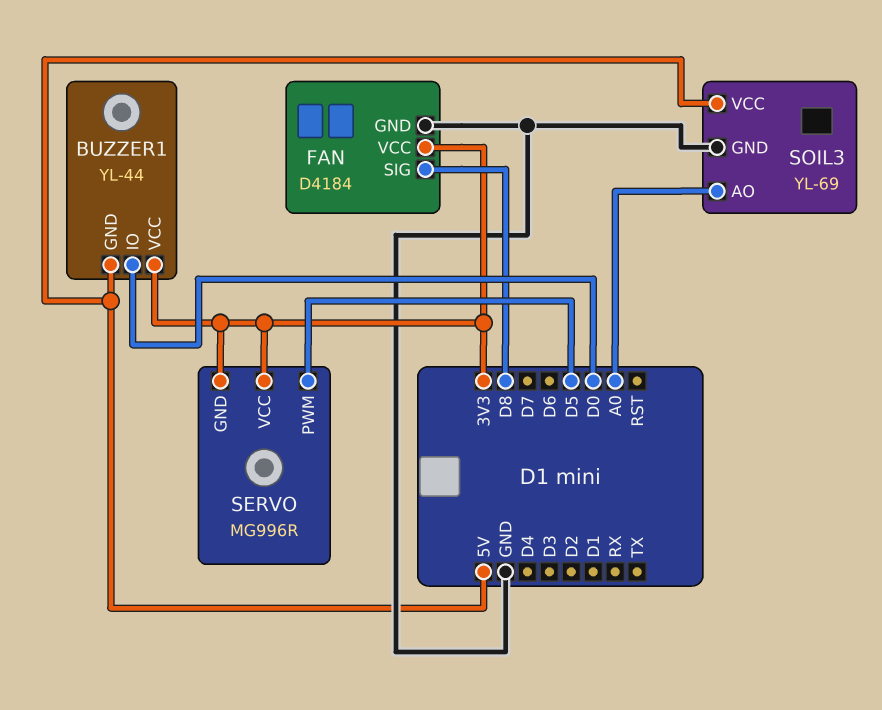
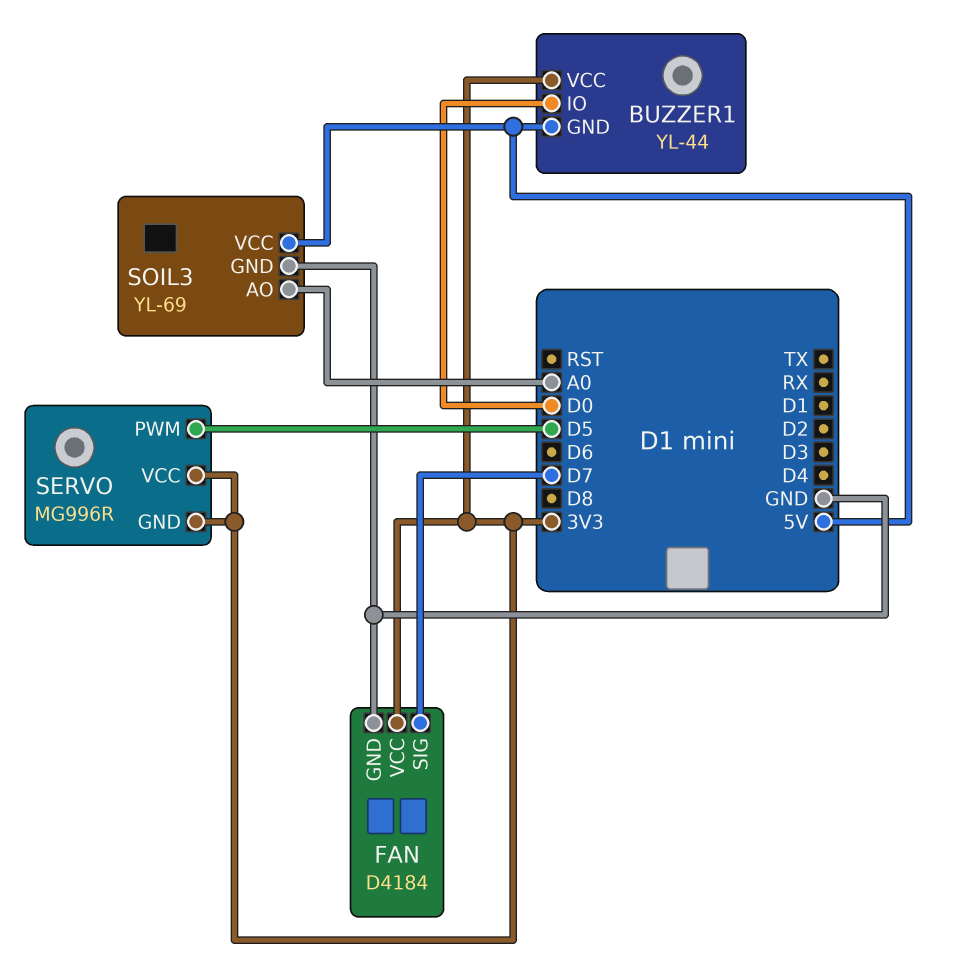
FAN pin SIG: D8 -> D7

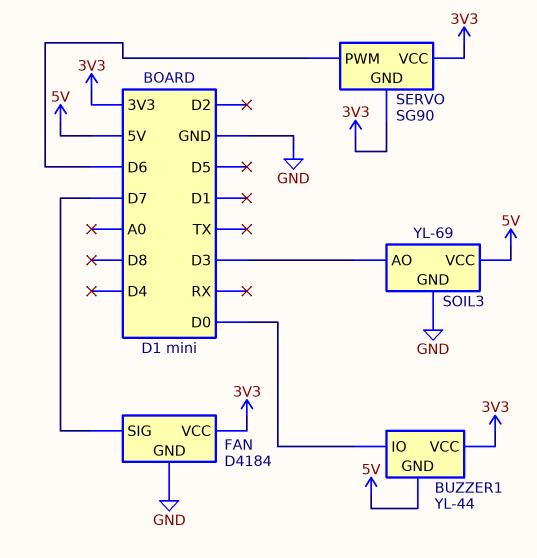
SERVO: MG996R -> SG90
SERVO pin PWM: D5 -> D6
SOIL3 pin AO: A0 -> D3

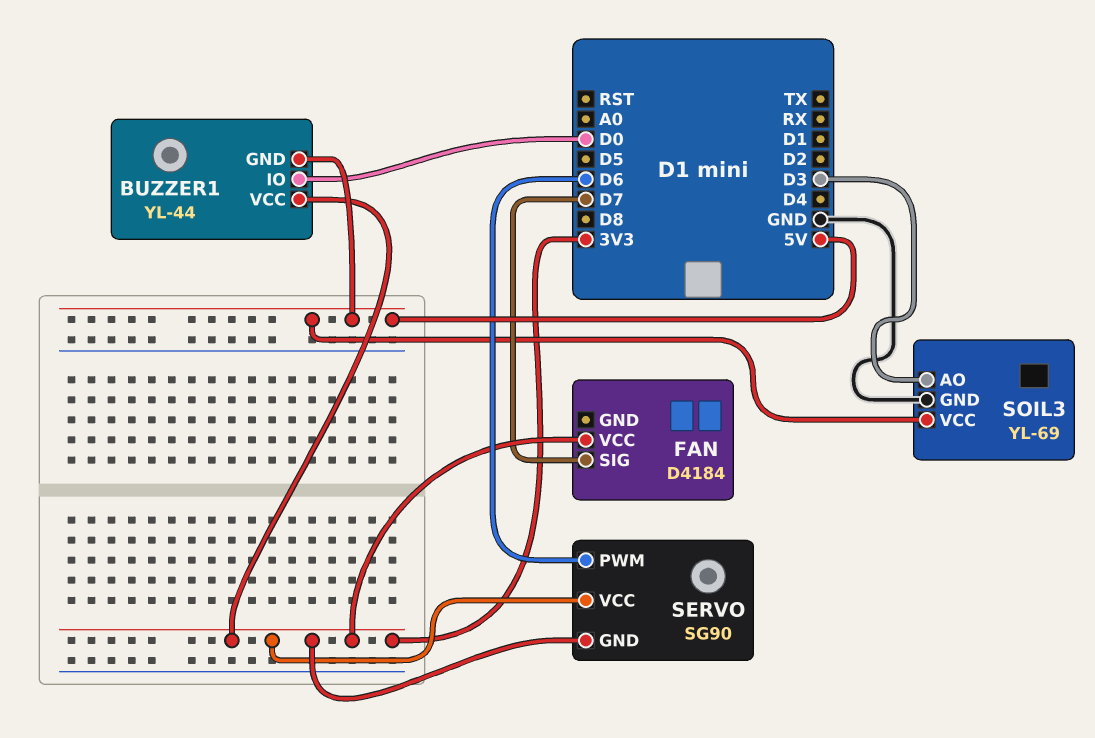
FAN pin GND: GND -> none

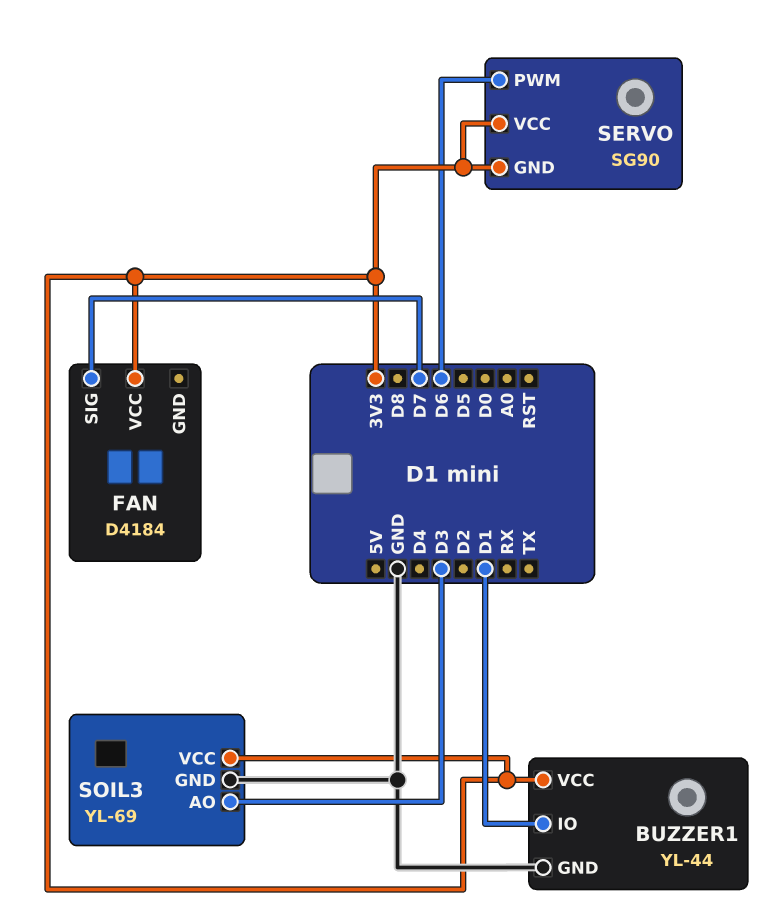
BUZZER1 pin GND: 5V -> GND
BUZZER1 pin IO: D0 -> D1
SOIL3 pin VCC: 5V -> 3V3

